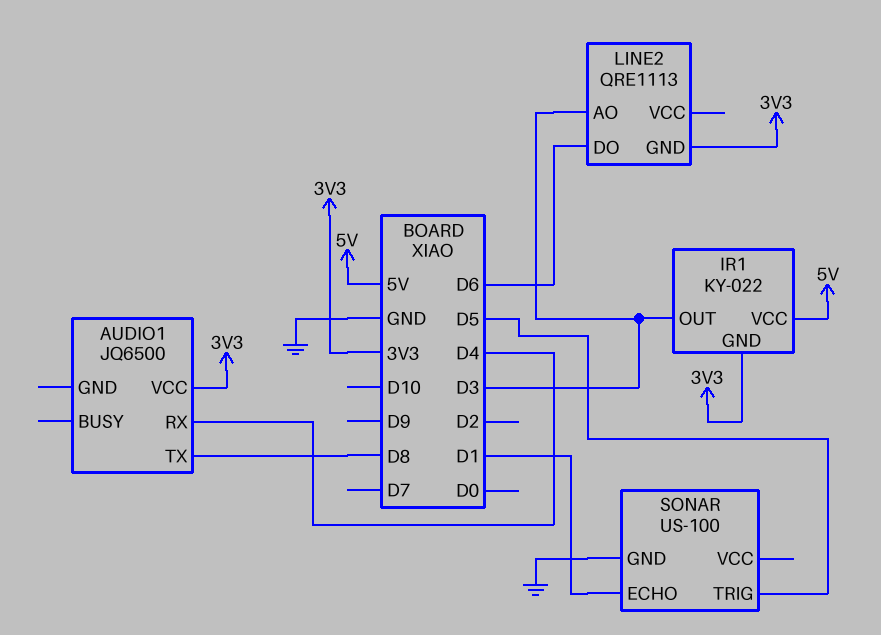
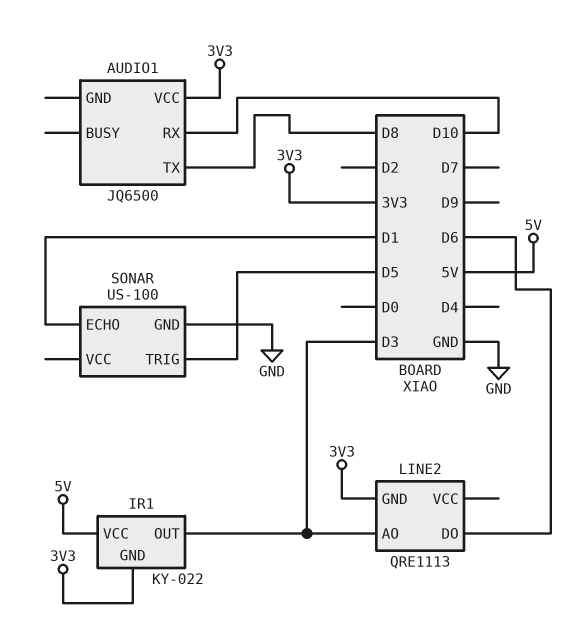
AUDIO1 pin RX: D4 -> D10

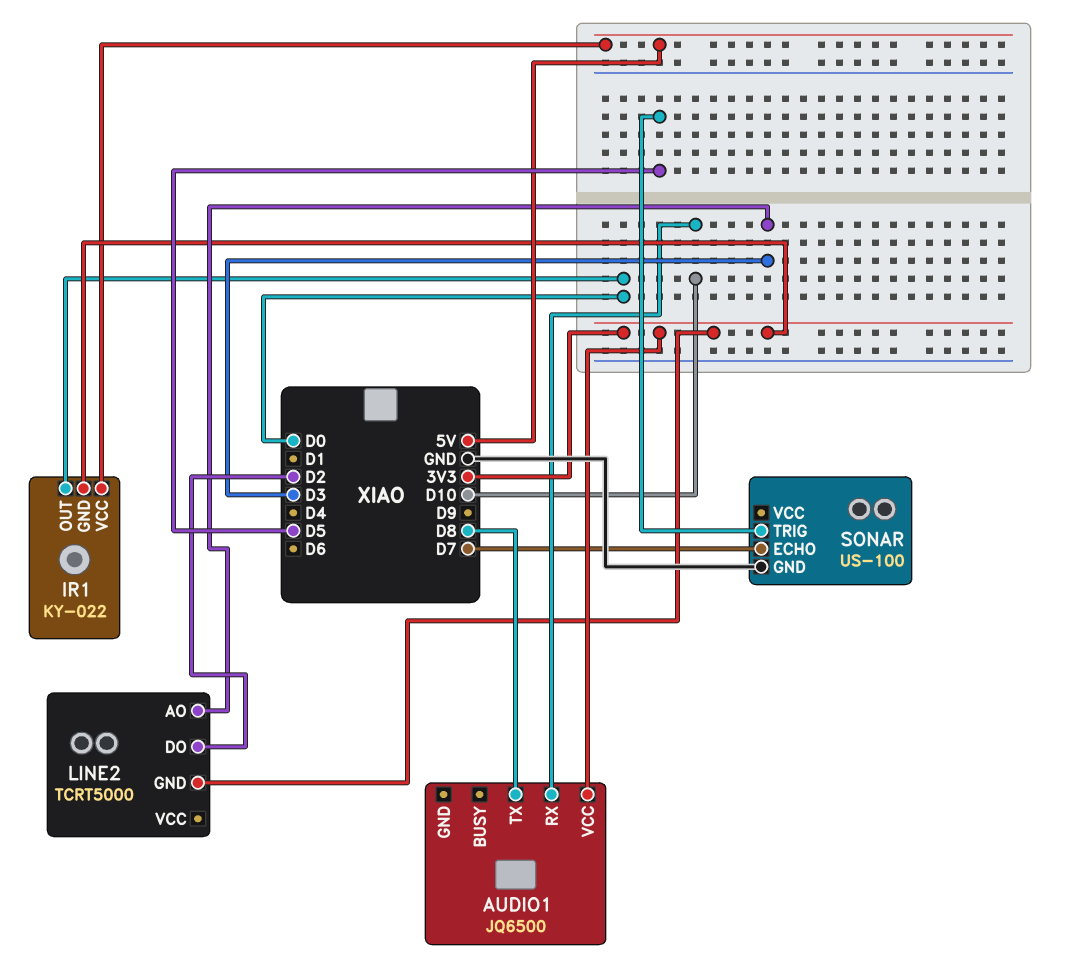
IR1 pin OUT: D3 -> D0
LINE2: QRE1113 -> TCRT5000
LINE2 pin DO: D6 -> D2
SONAR pin ECHO: D1 -> D7

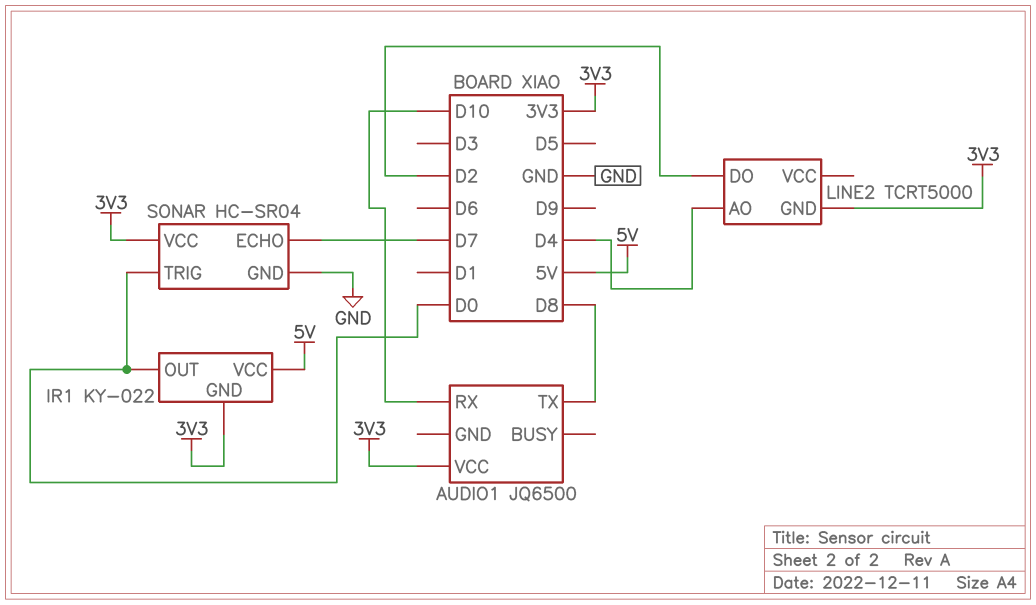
LINE2 pin AO: D3 -> D4
SONAR: US-100 -> HC-SR04
SONAR pin TRIG: D5 -> D0
SONAR pin VCC: none -> 3V3

